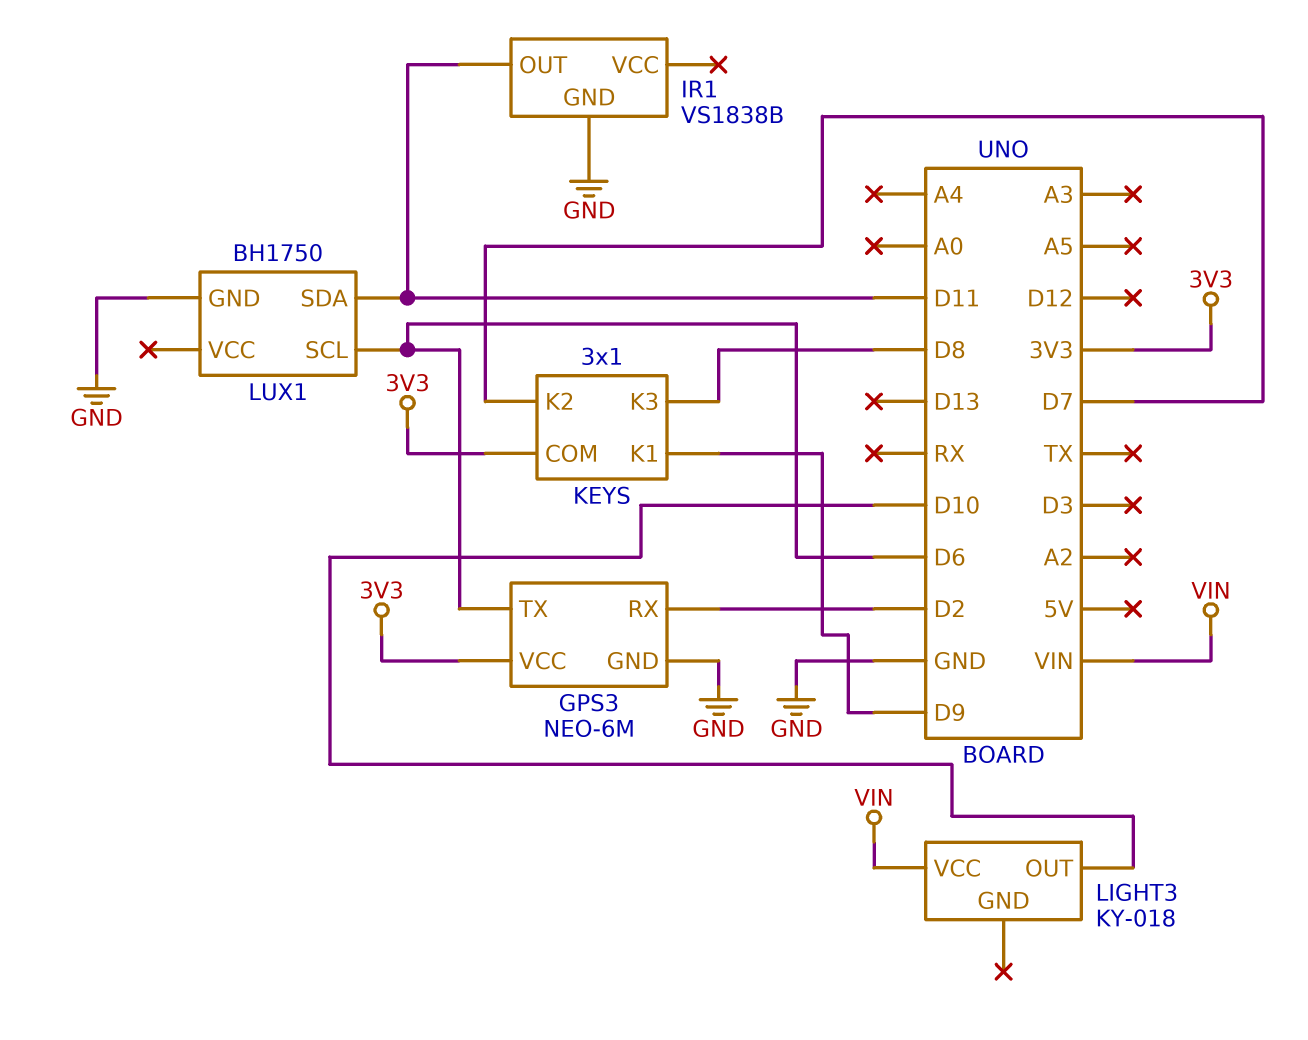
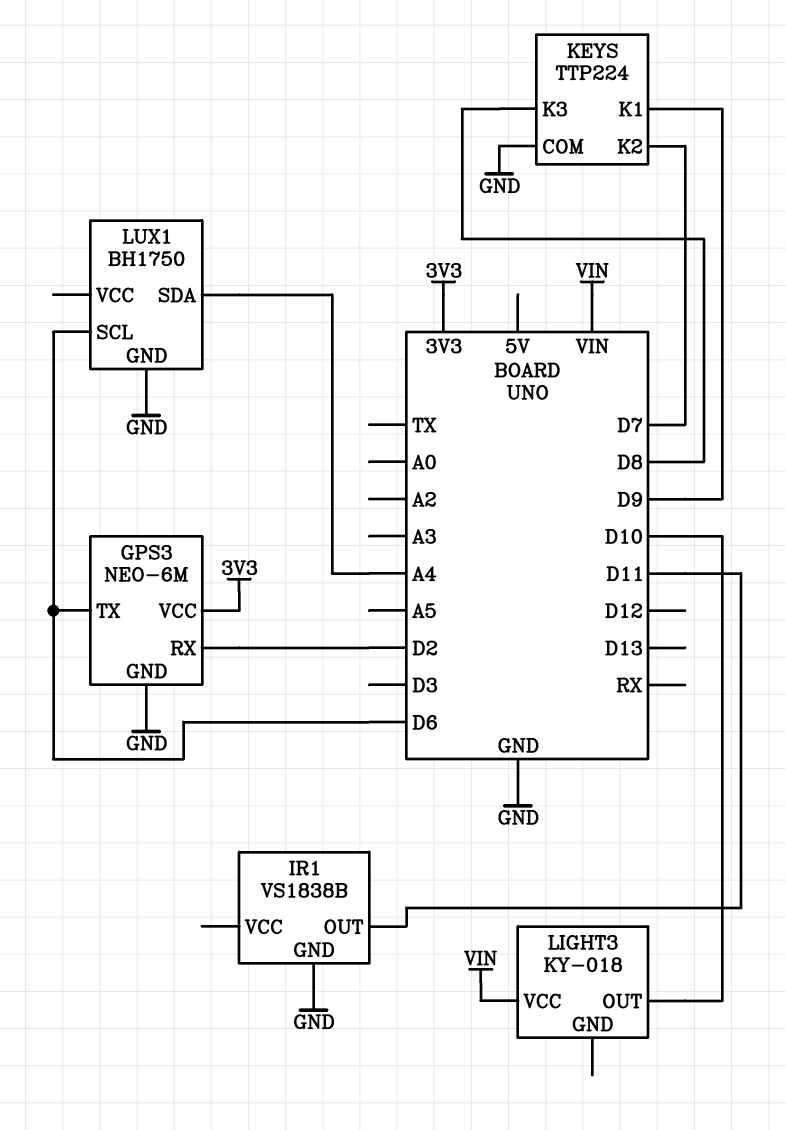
KEYS: 3x1 -> TTP224
KEYS pin COM: 3V3 -> GND
LUX1 pin SDA: D11 -> A4

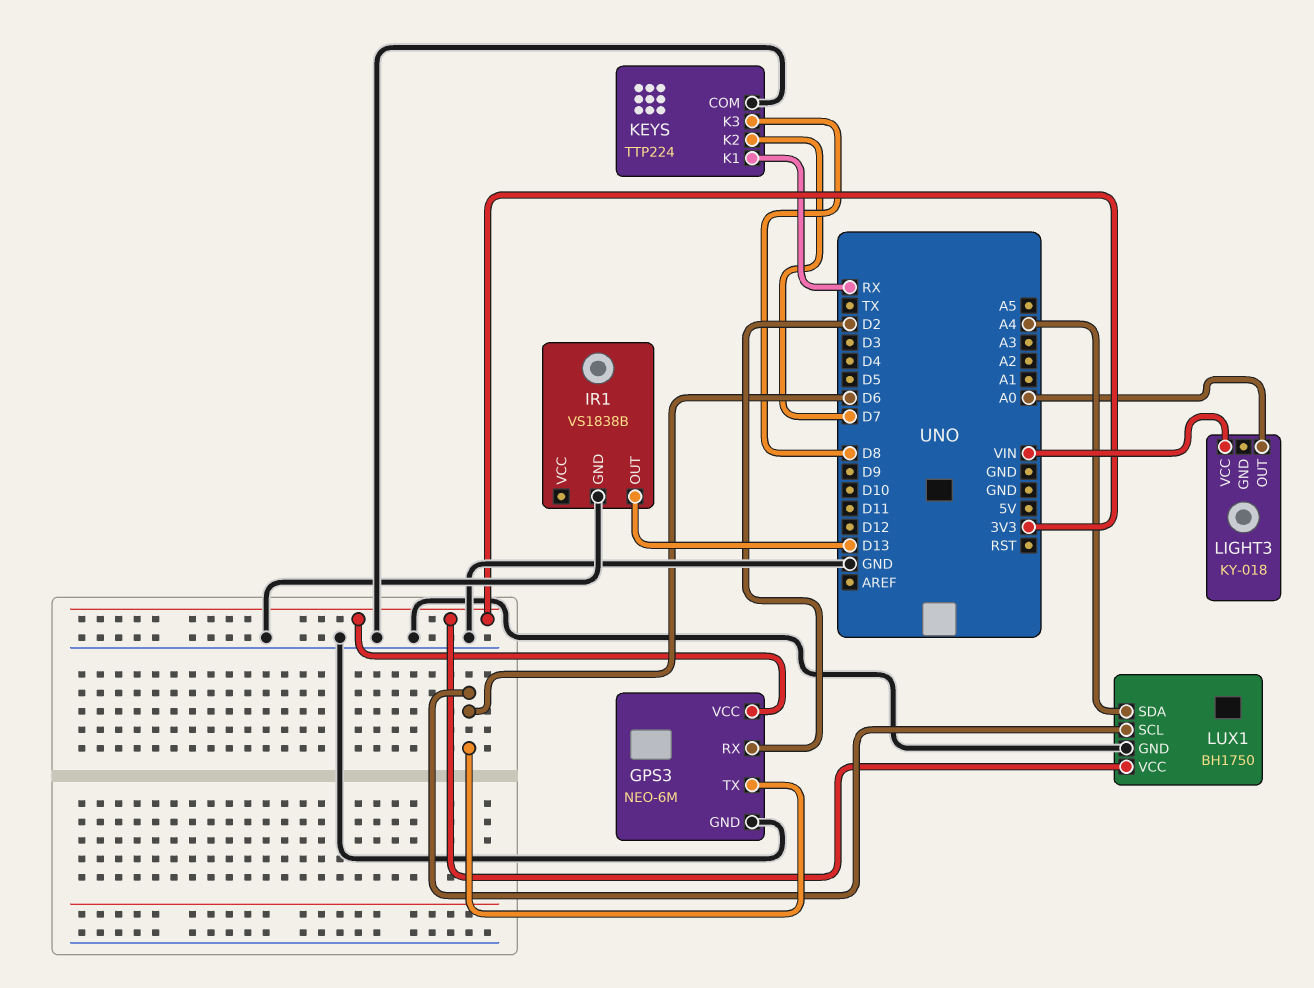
IR1 pin OUT: D11 -> D13
KEYS pin K1: D9 -> RX
LIGHT3 pin OUT: D10 -> A0
LUX1 pin VCC: none -> 3V3

